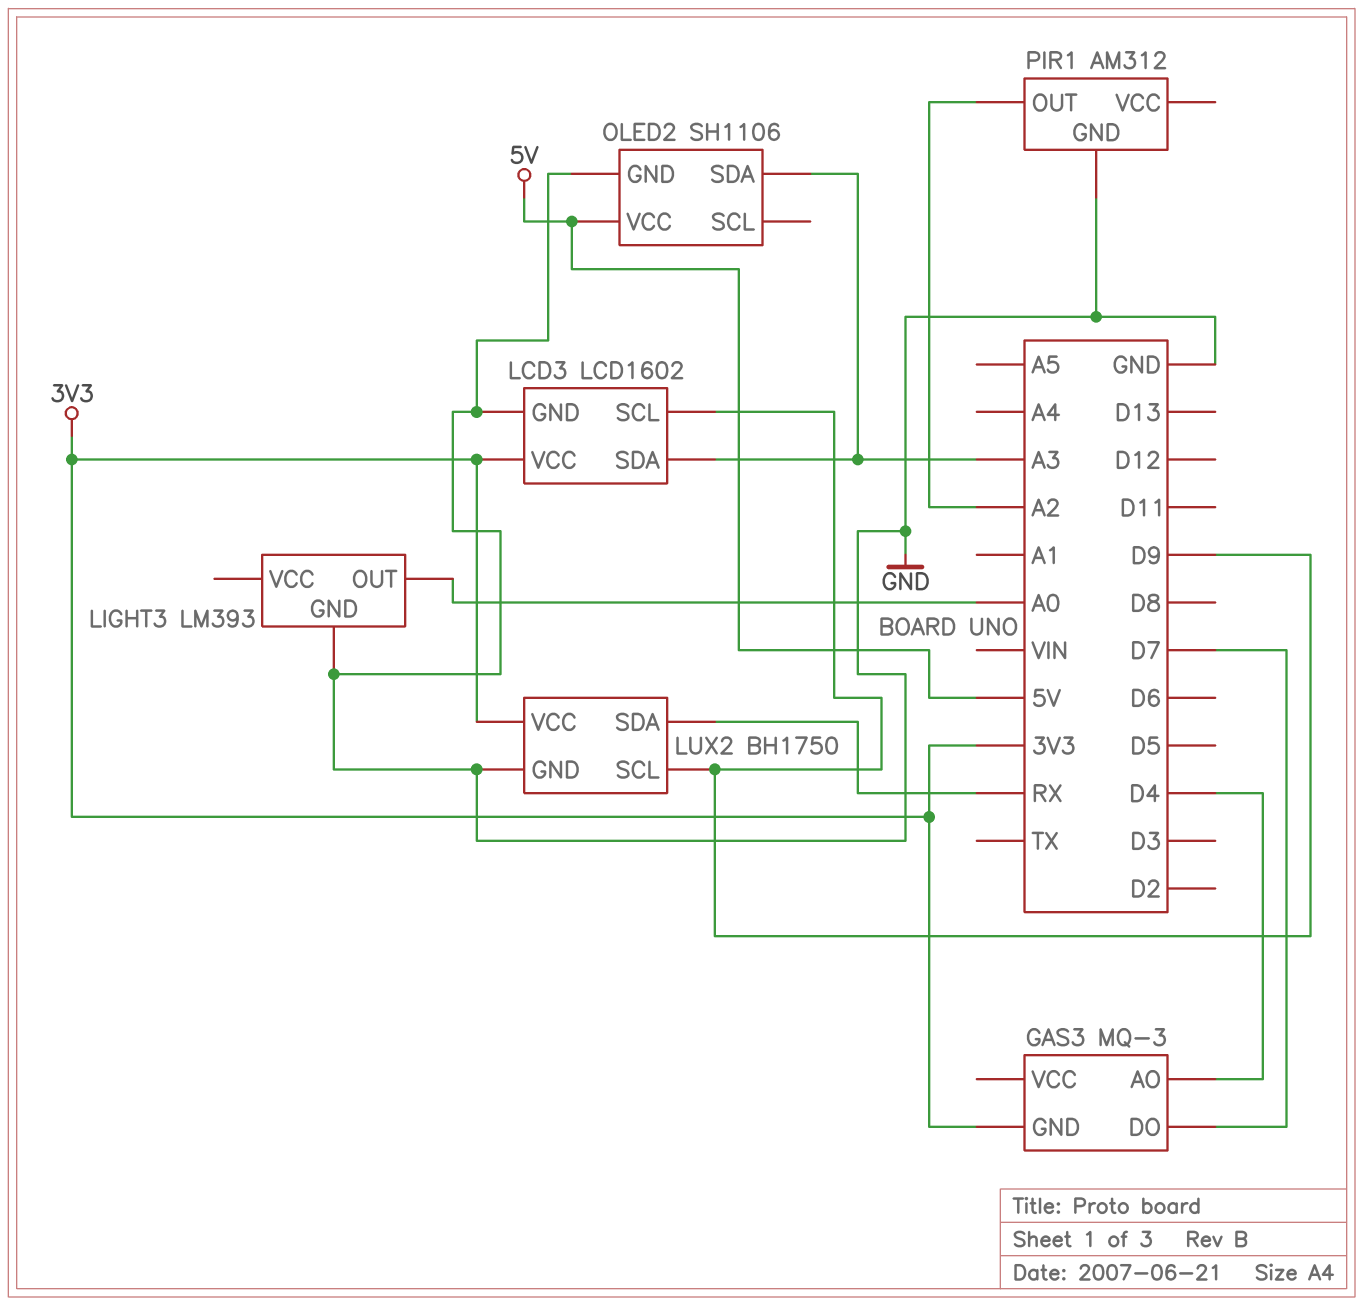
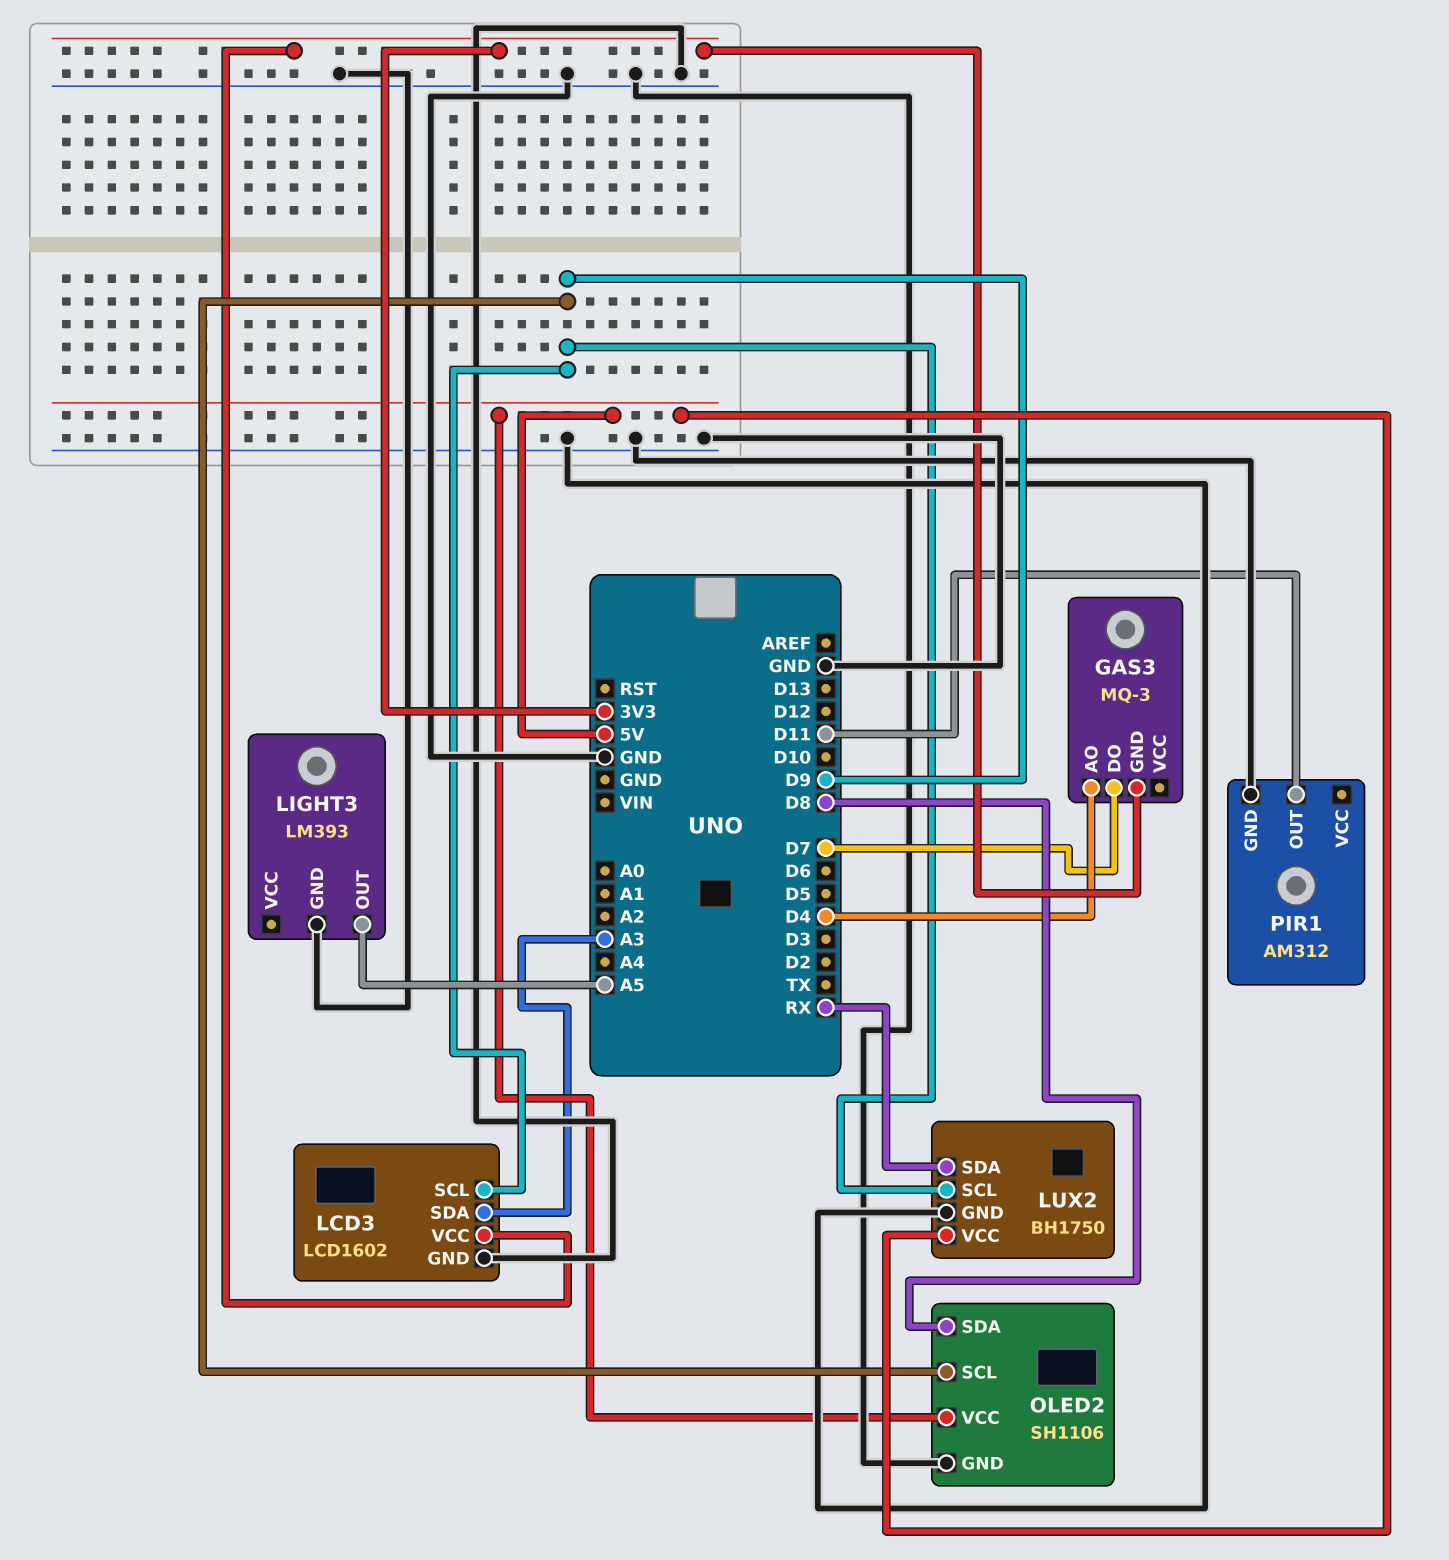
LIGHT3 pin OUT: A0 -> A5
LUX2 pin VCC: 3V3 -> 5V
OLED2 pin SCL: none -> D9
OLED2 pin SDA: A3 -> D8
PIR1 pin OUT: A2 -> D11

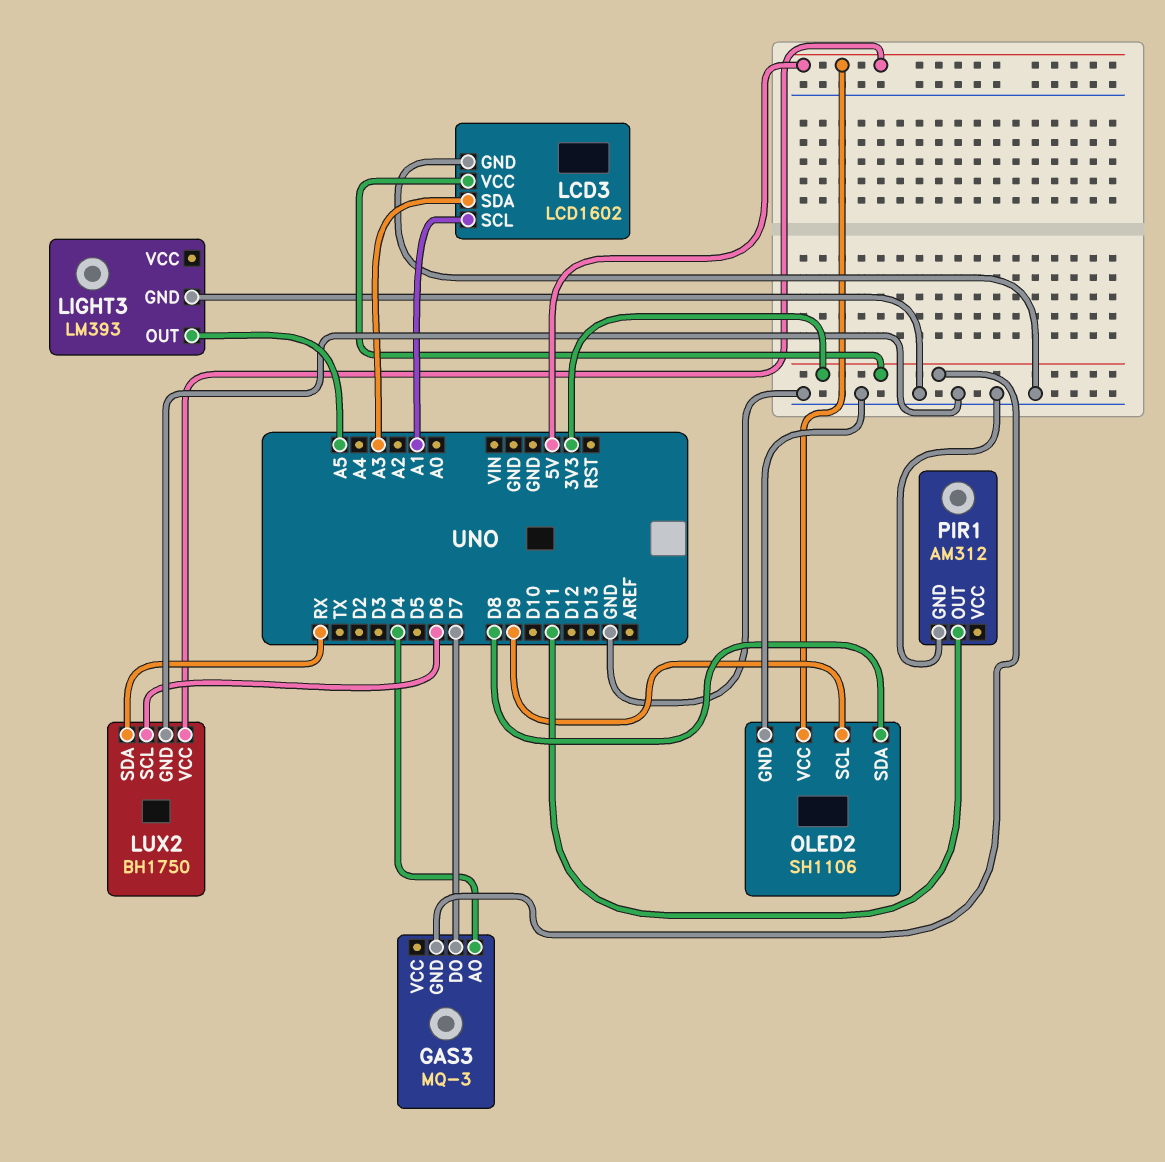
LCD3 pin SCL: D9 -> A1
LUX2 pin SCL: D9 -> D6

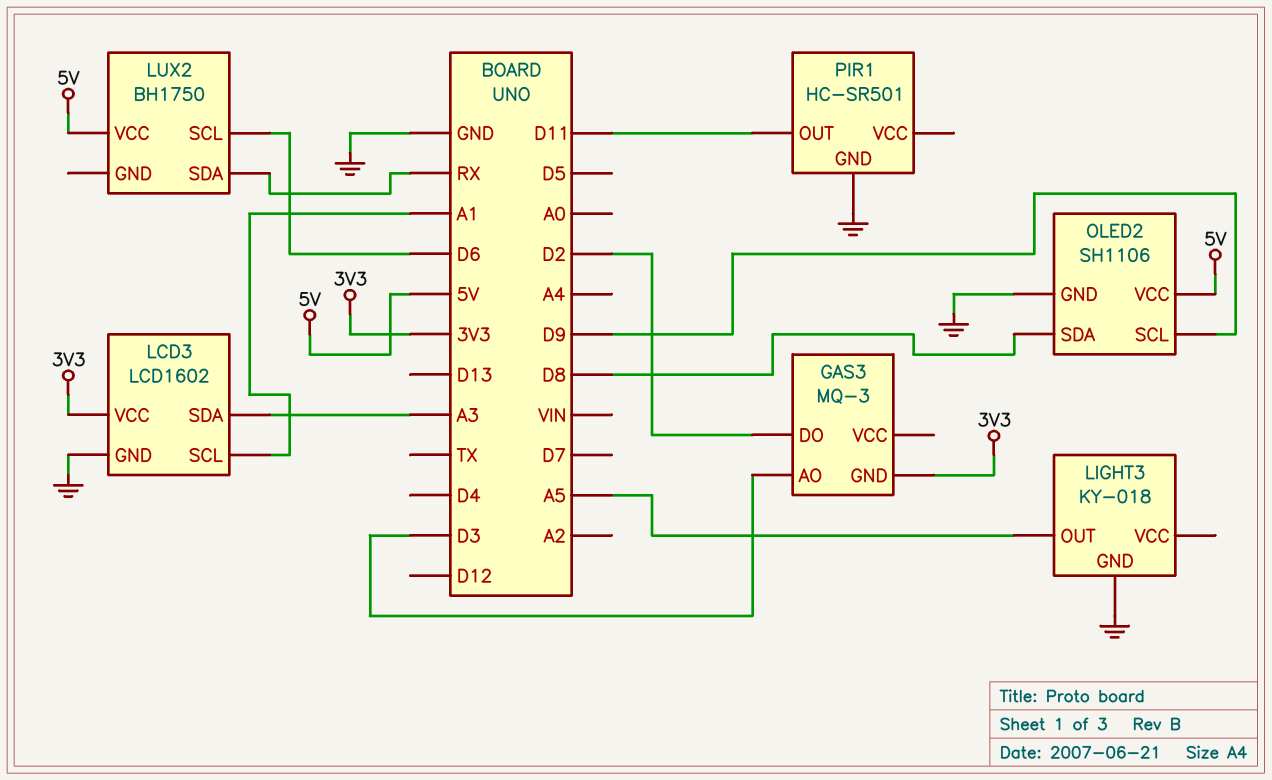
GAS3 pin AO: D4 -> D3
GAS3 pin DO: D7 -> D2
LIGHT3: LM393 -> KY-018
LUX2 pin GND: GND -> none
PIR1: AM312 -> HC-SR501

